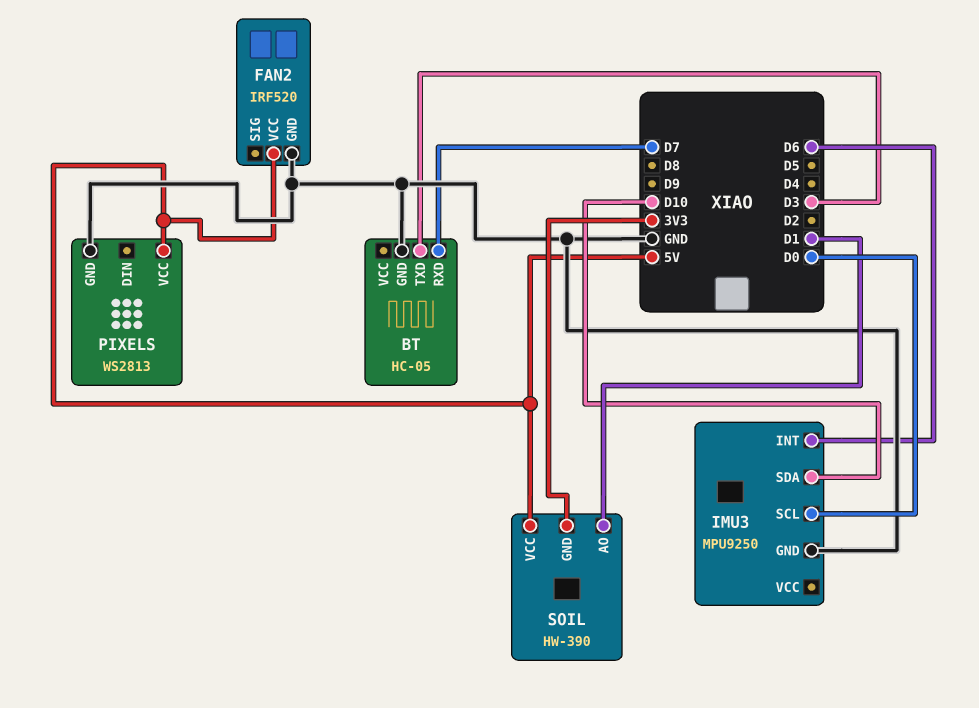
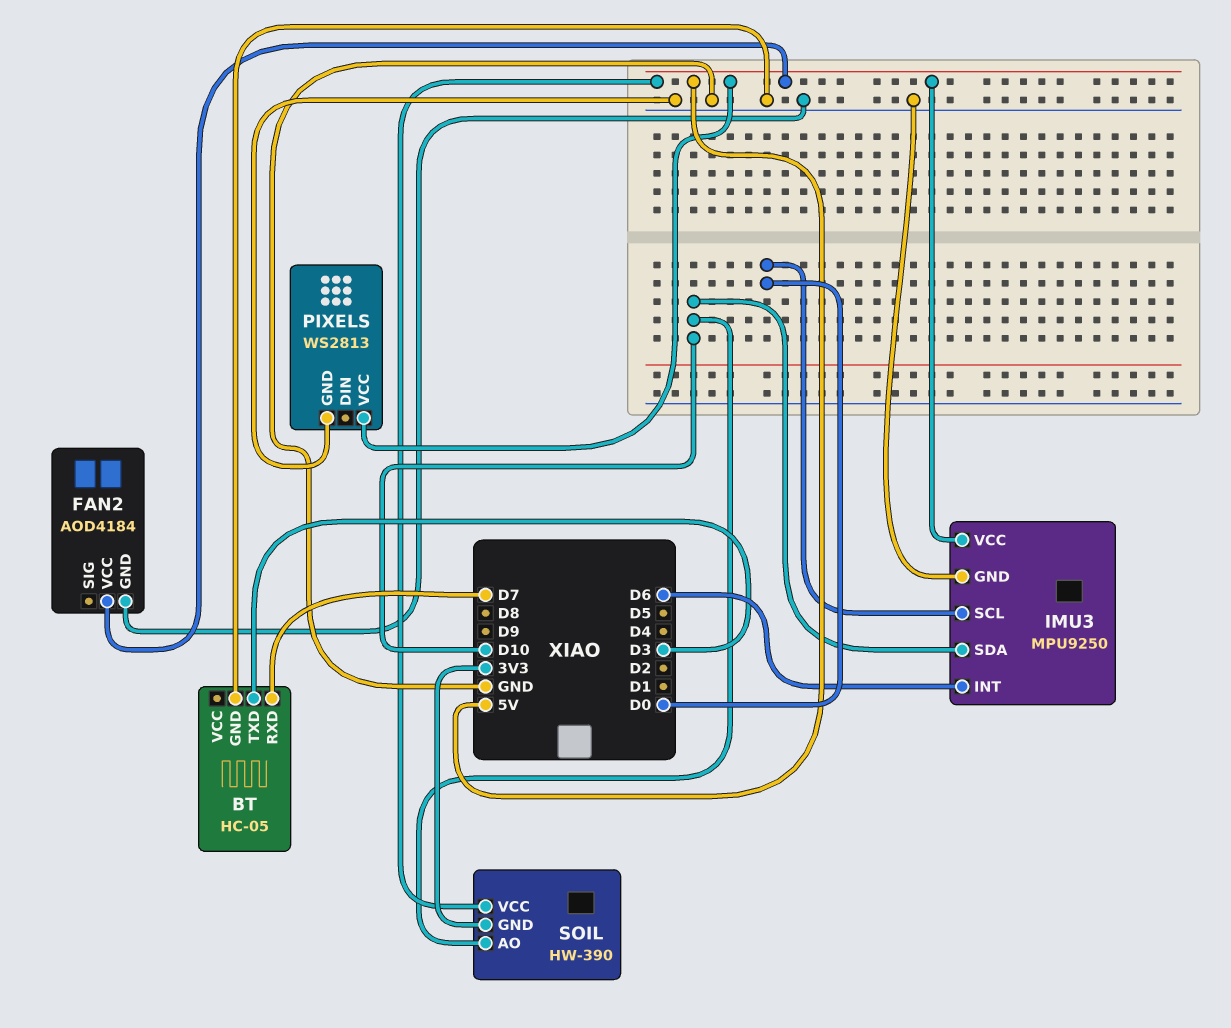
FAN2: IRF520 -> AOD4184
IMU3 pin VCC: none -> 5V
SOIL pin AO: D1 -> D10

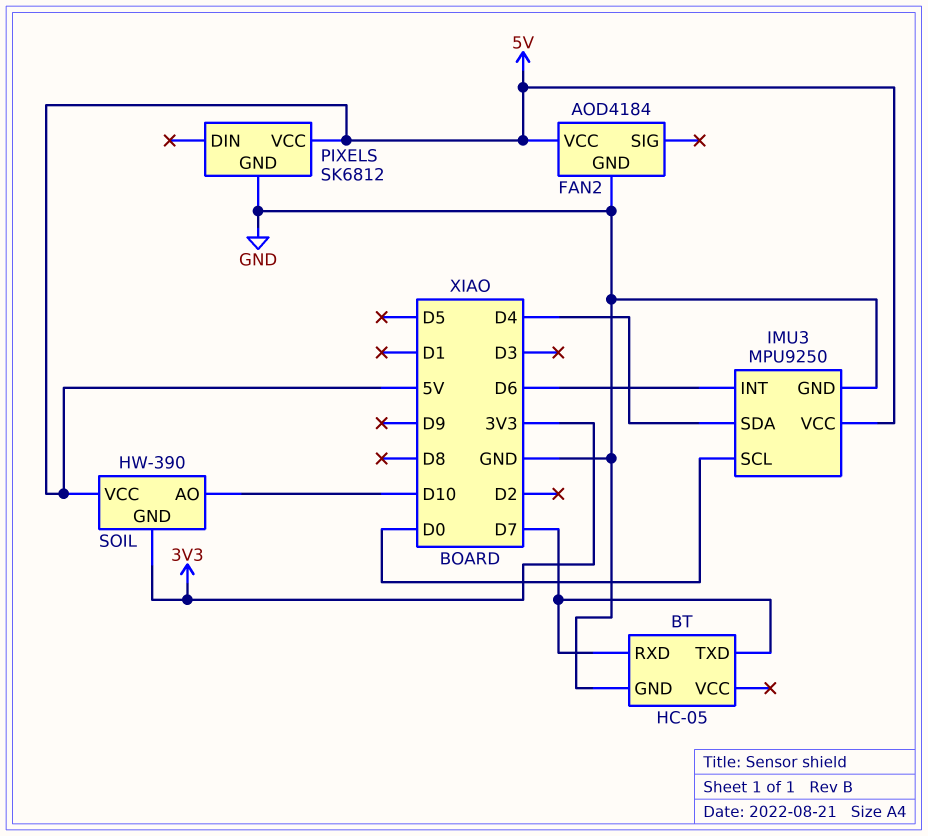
BT pin TXD: D3 -> D7
IMU3 pin SDA: D10 -> D4
PIXELS: WS2813 -> SK6812

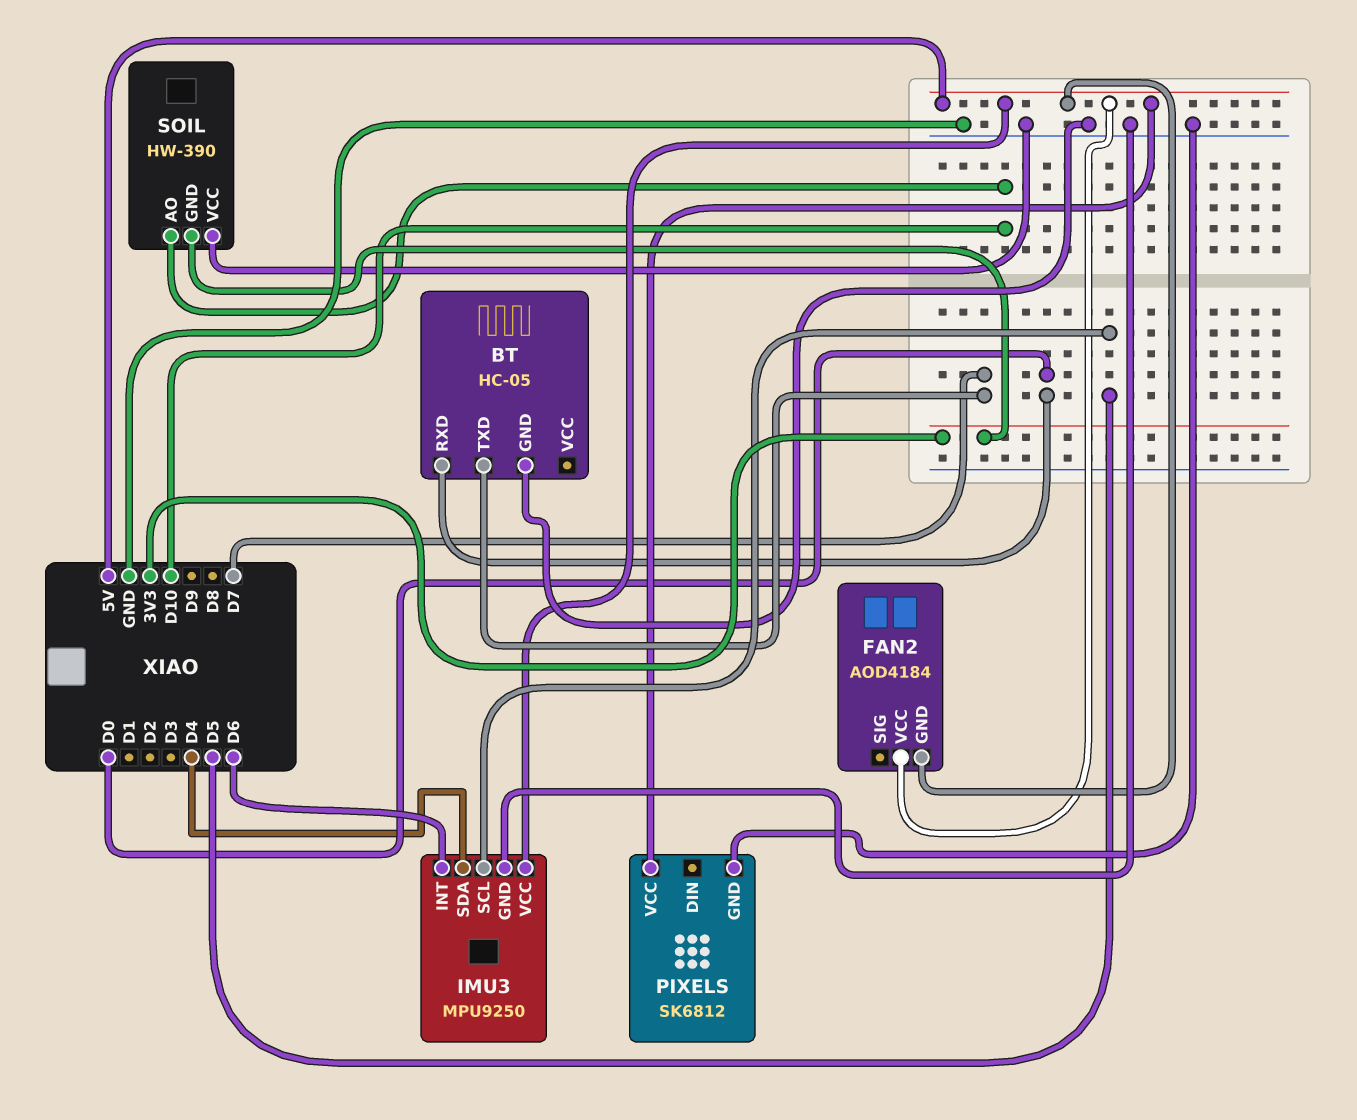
BT pin RXD: D7 -> D0
FAN2 pin GND: GND -> 5V
IMU3 pin SCL: D0 -> D5
SOIL pin VCC: 5V -> GND

